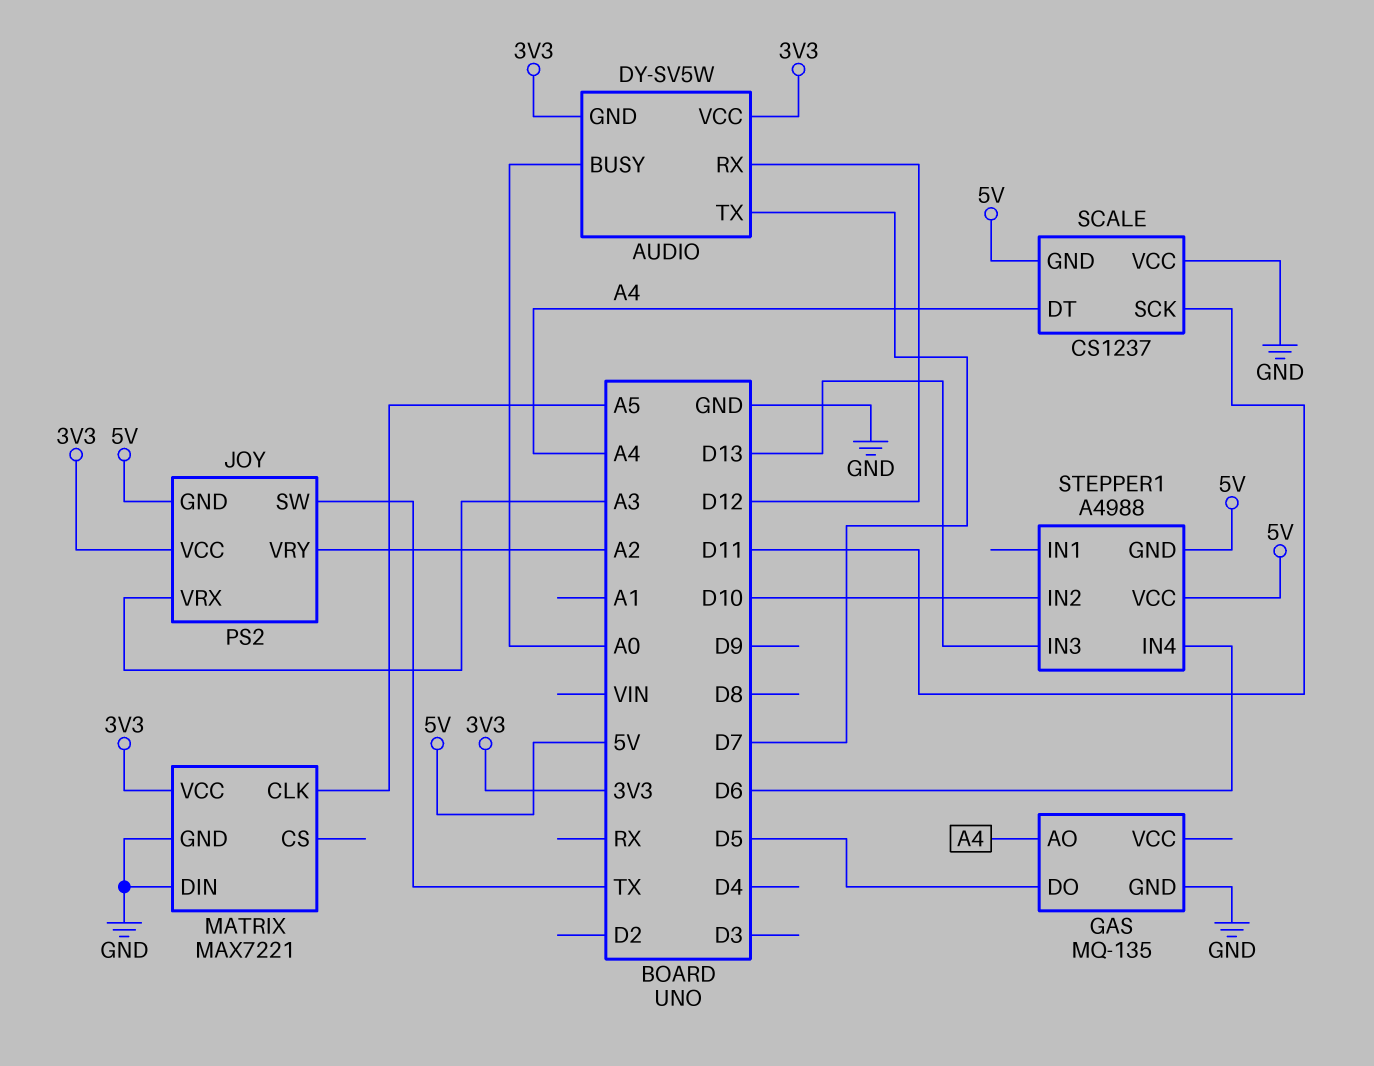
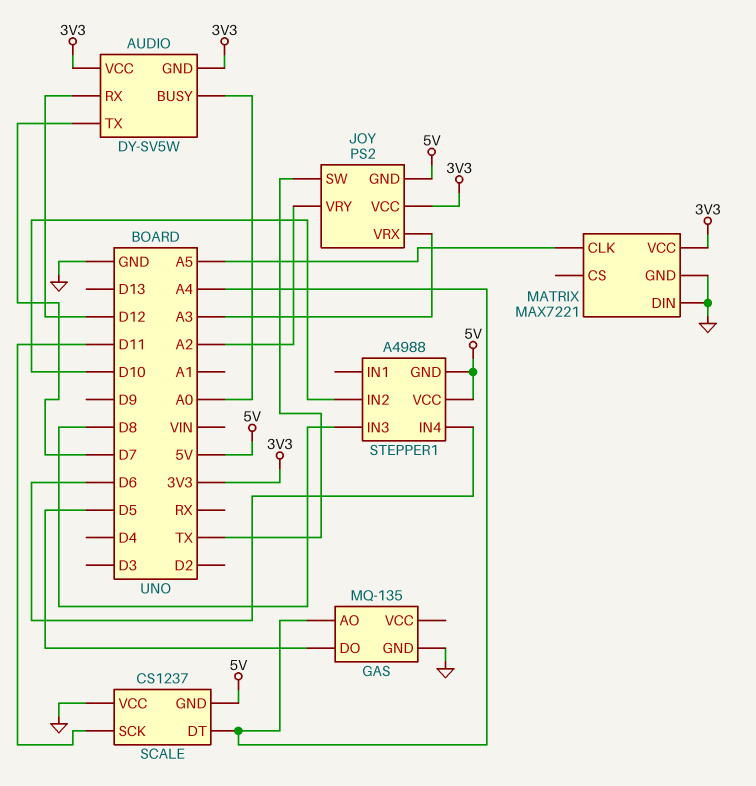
STEPPER1 pin IN3: D13 -> D8

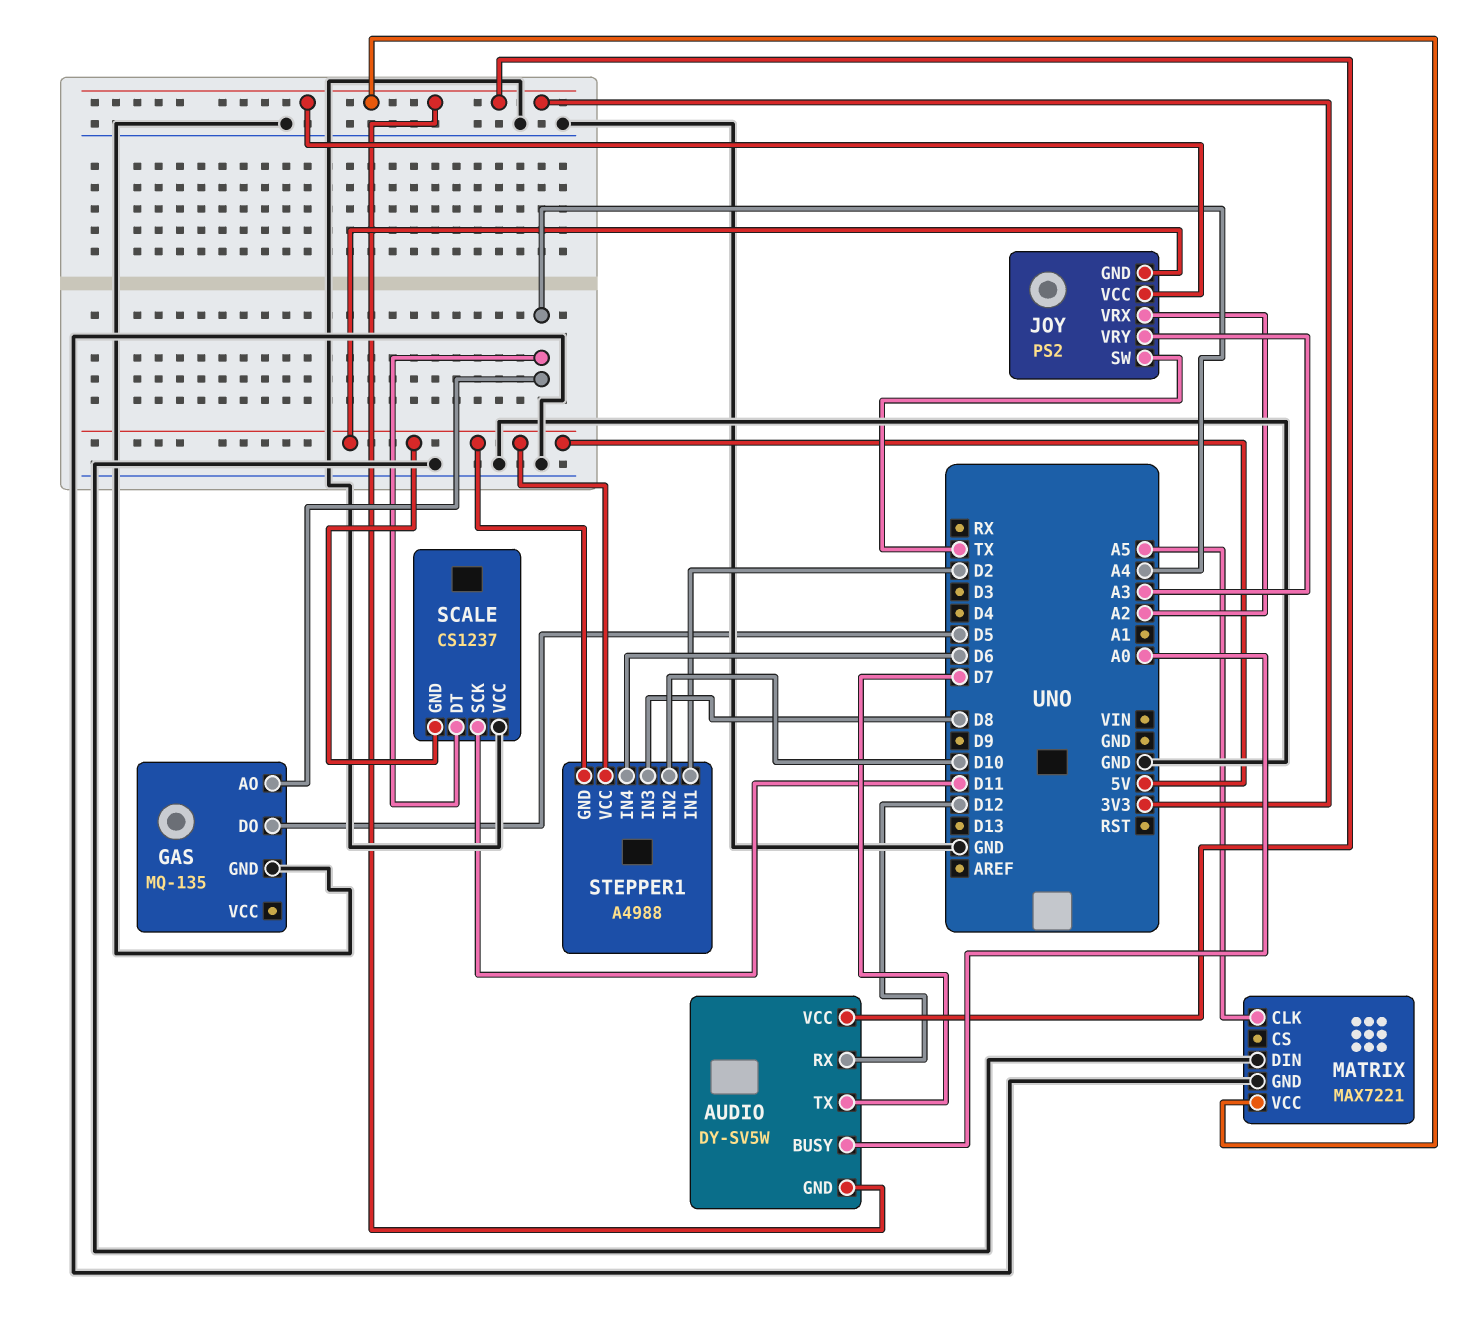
JOY pin VRX: A3 -> A2
JOY pin VRY: A2 -> A3
STEPPER1 pin IN1: none -> D2

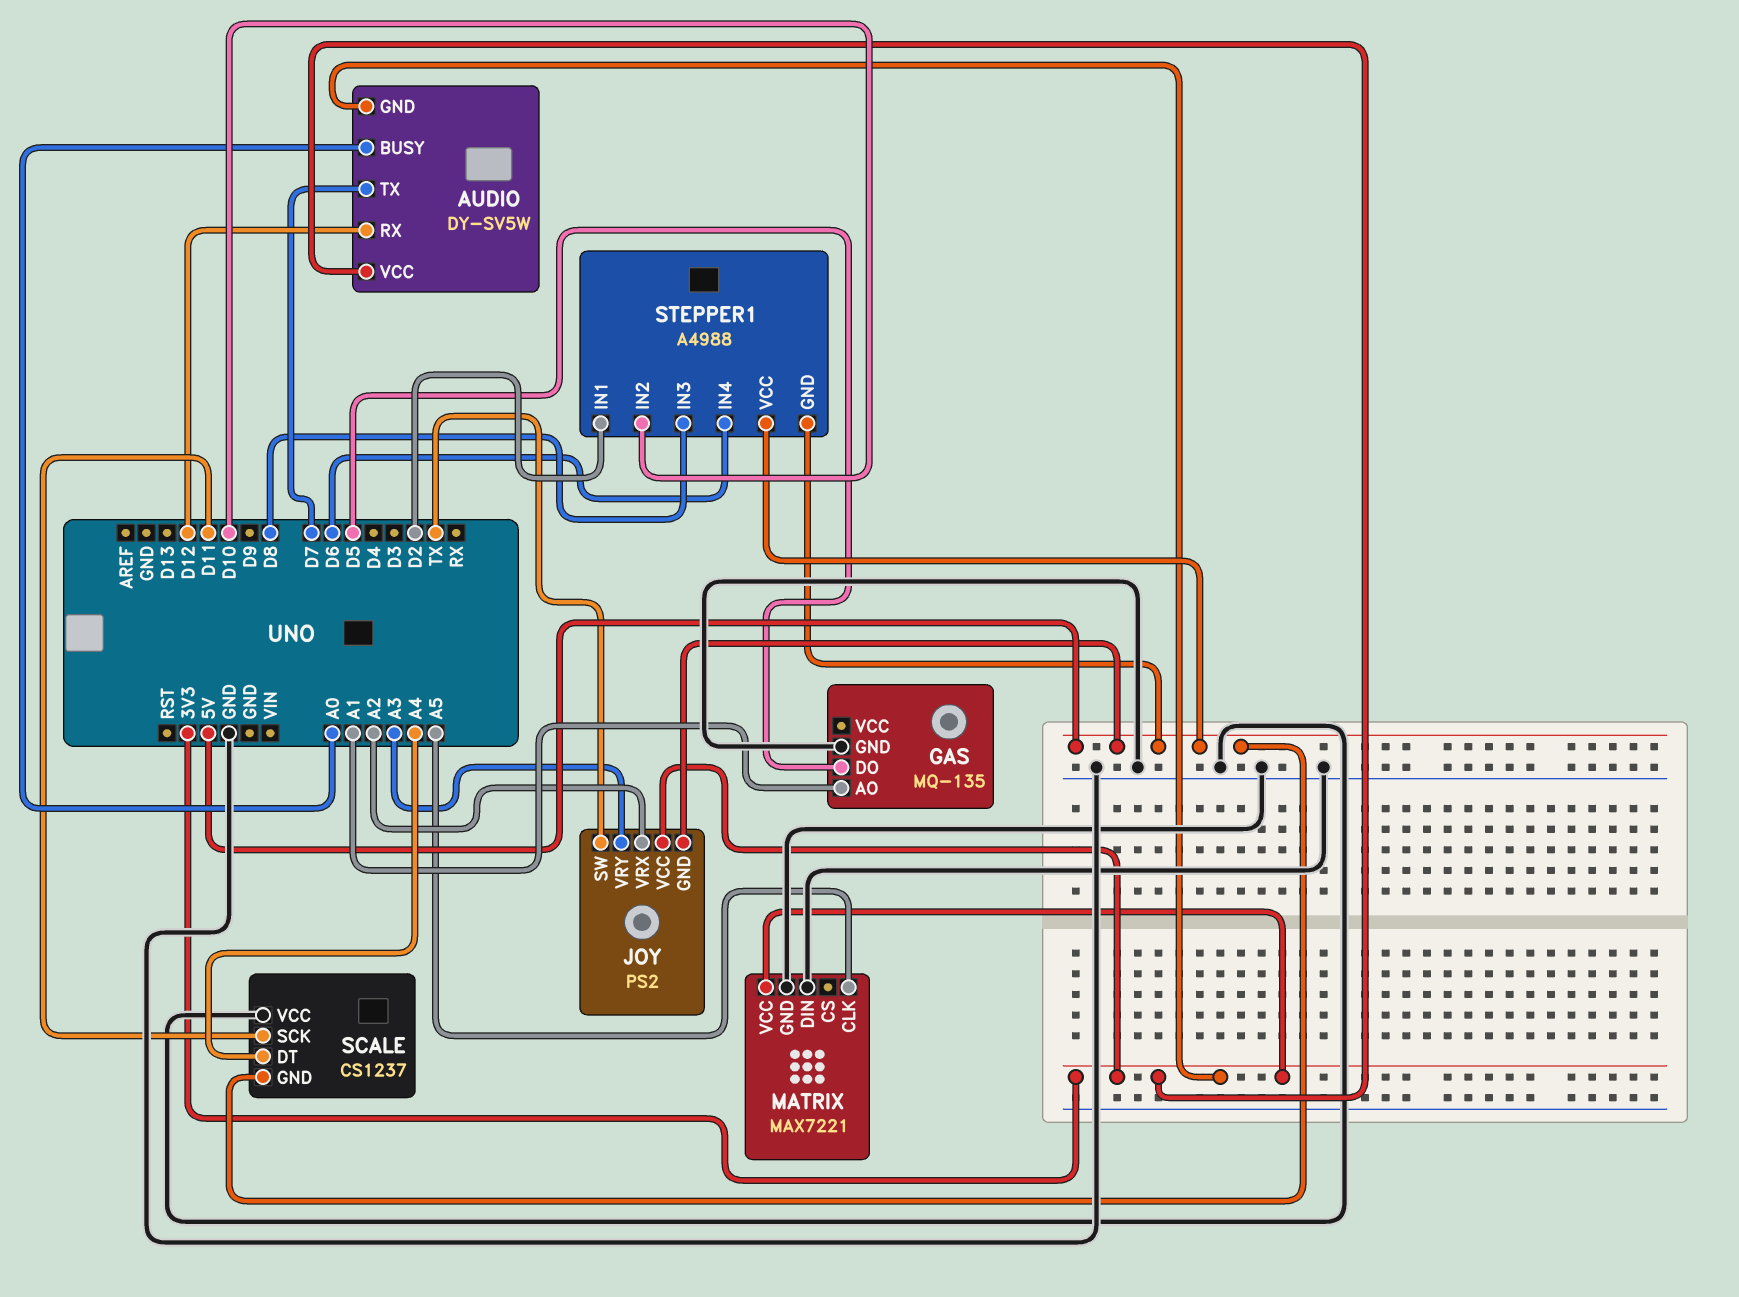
GAS pin AO: A4 -> A1

